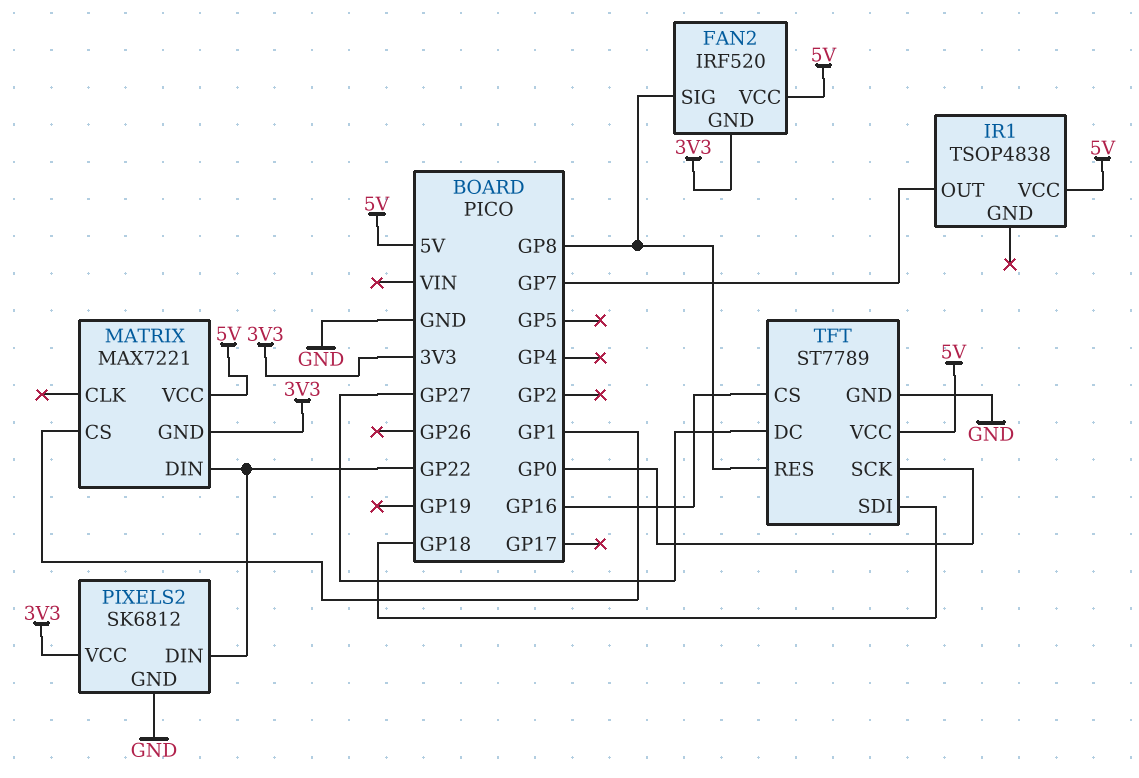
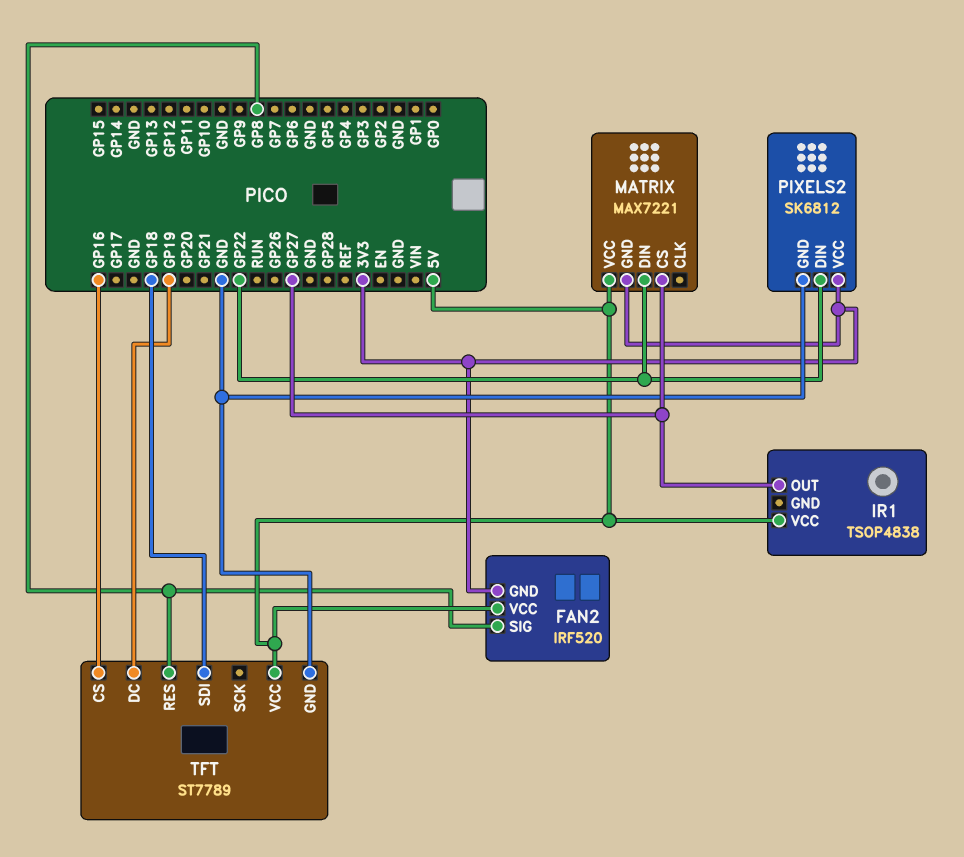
IR1 pin OUT: GP7 -> GP27
MATRIX pin CS: GP1 -> GP27
TFT pin DC: GP27 -> GP19
TFT pin SCK: GP0 -> none

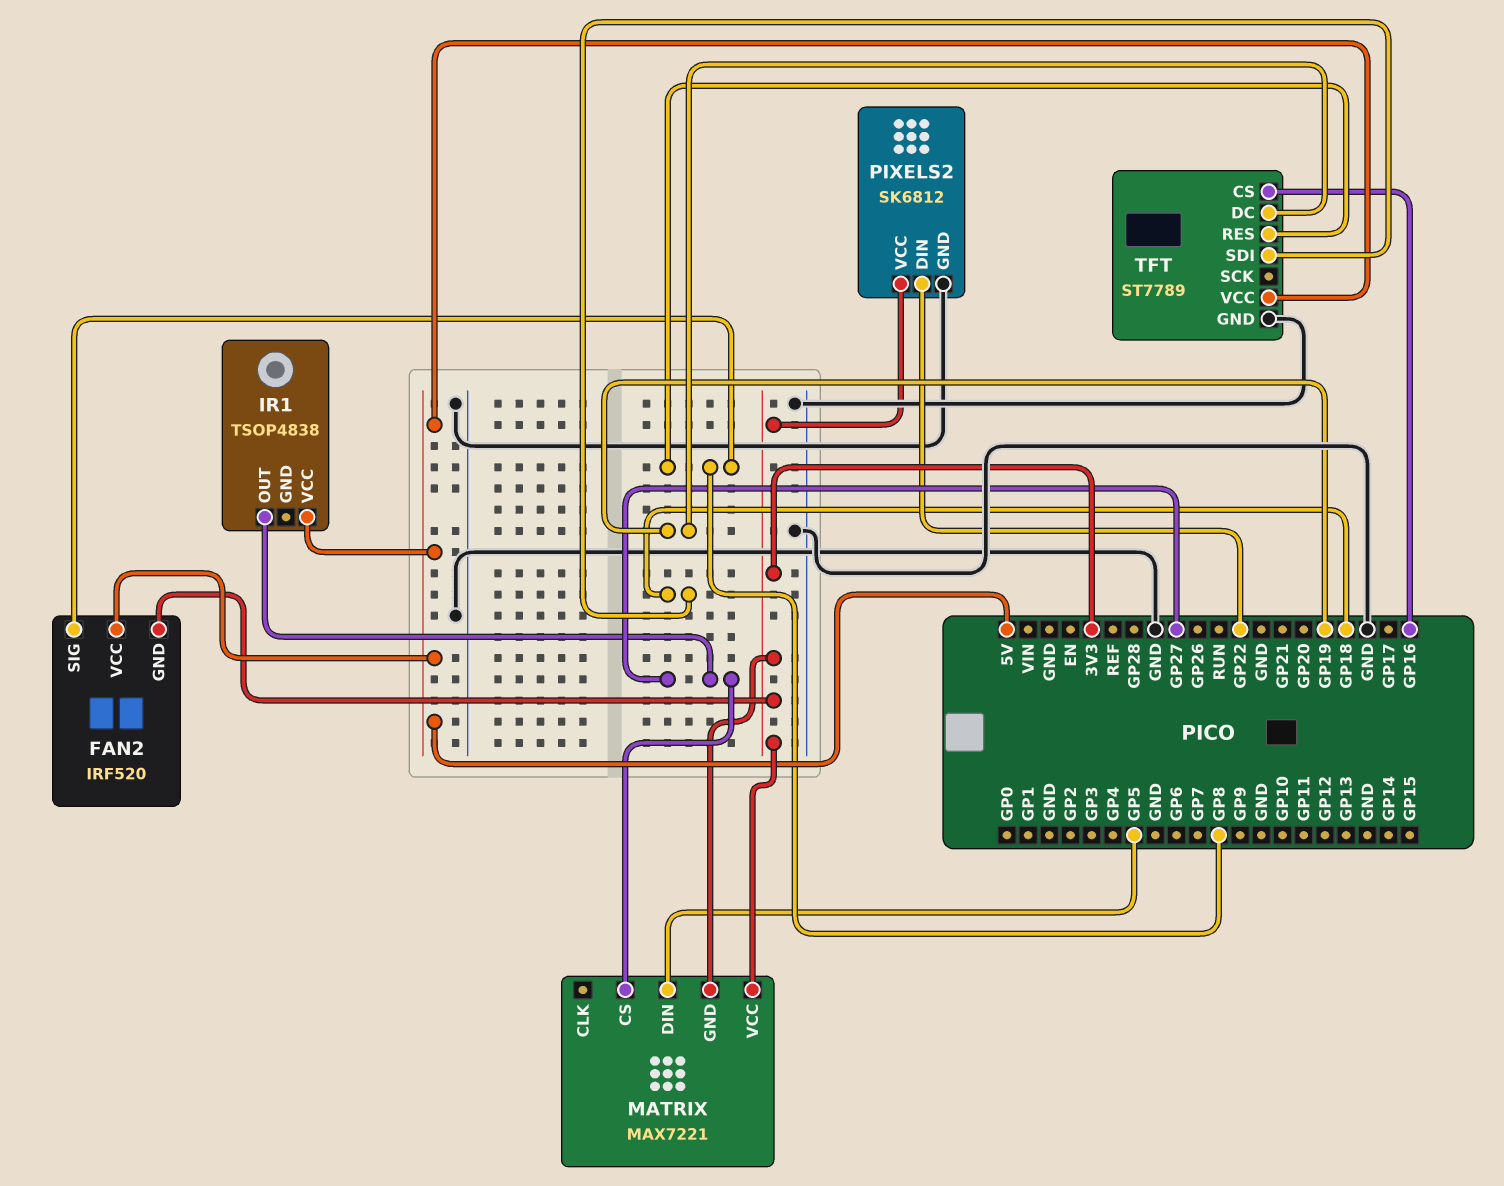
MATRIX pin DIN: GP22 -> GP5
MATRIX pin VCC: 5V -> 3V3

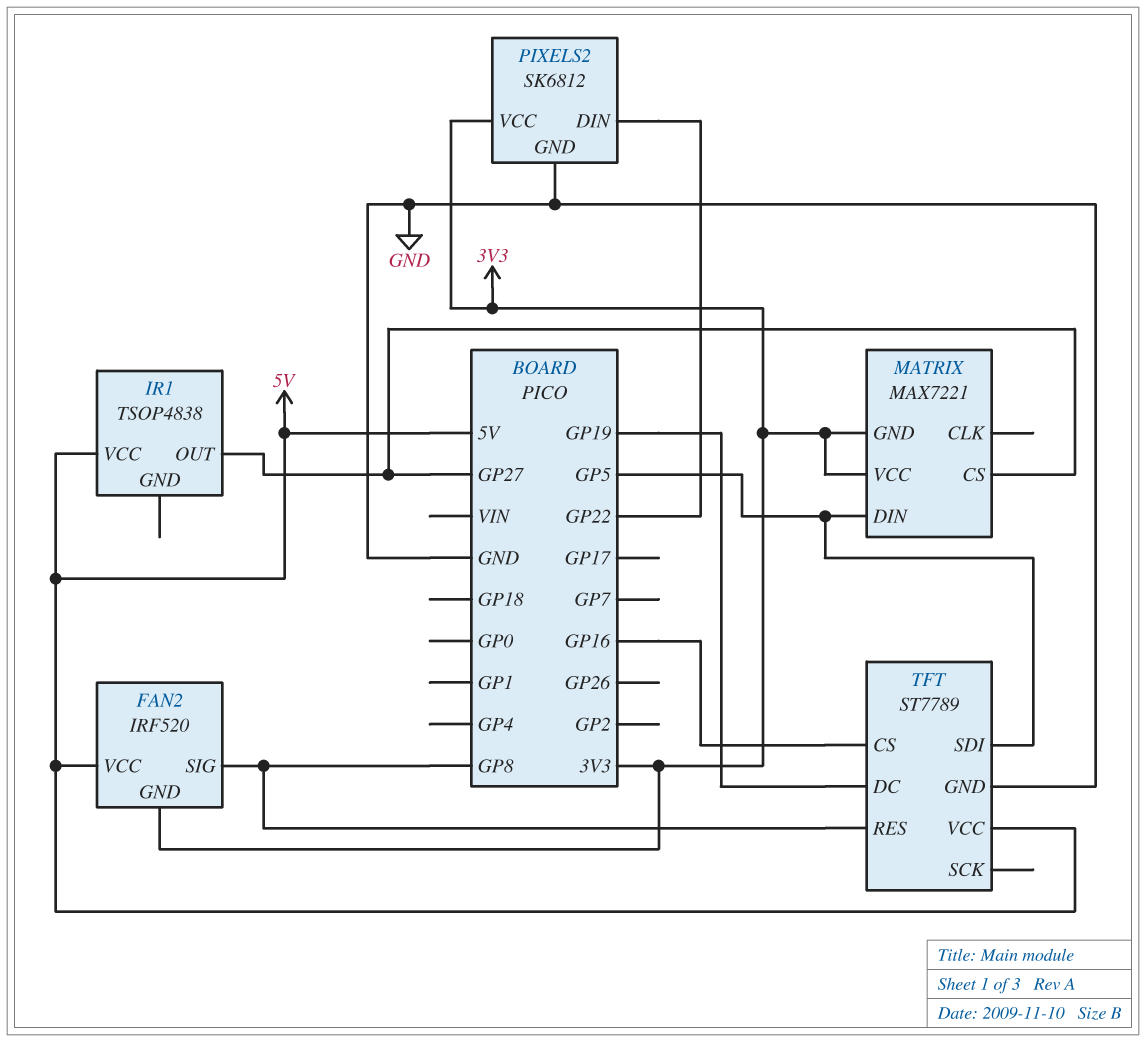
TFT pin SDI: GP18 -> GP5

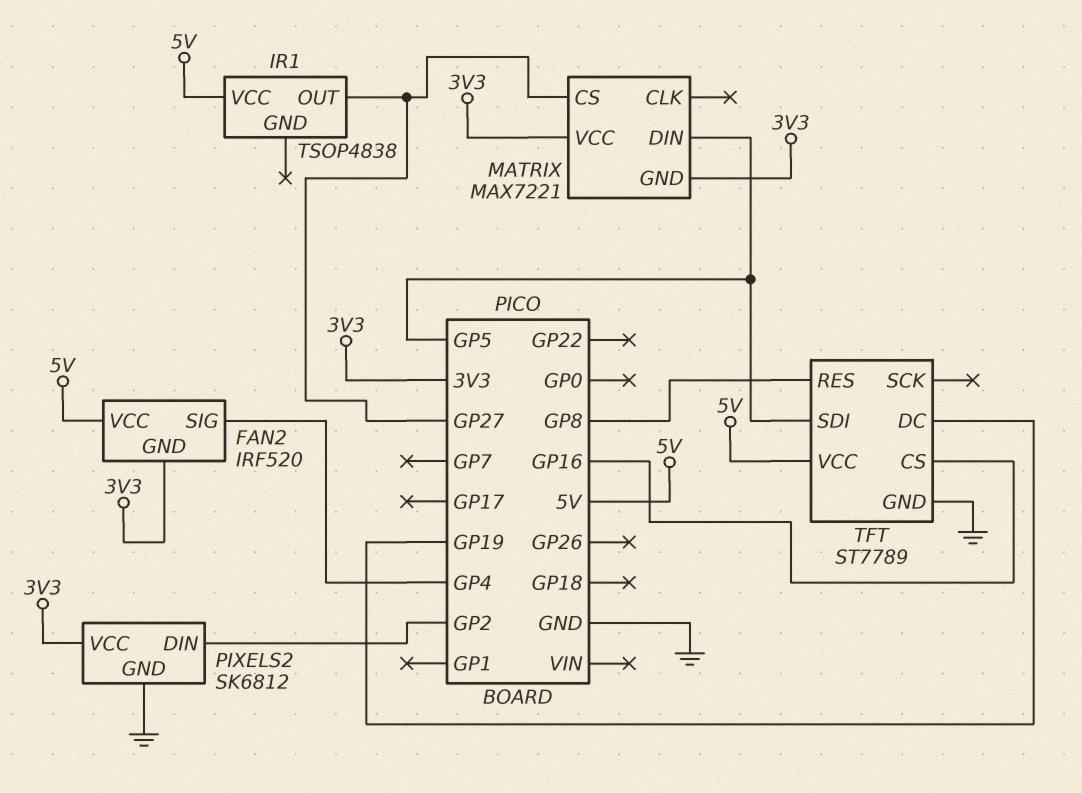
FAN2 pin SIG: GP8 -> GP4
PIXELS2 pin DIN: GP22 -> GP2

